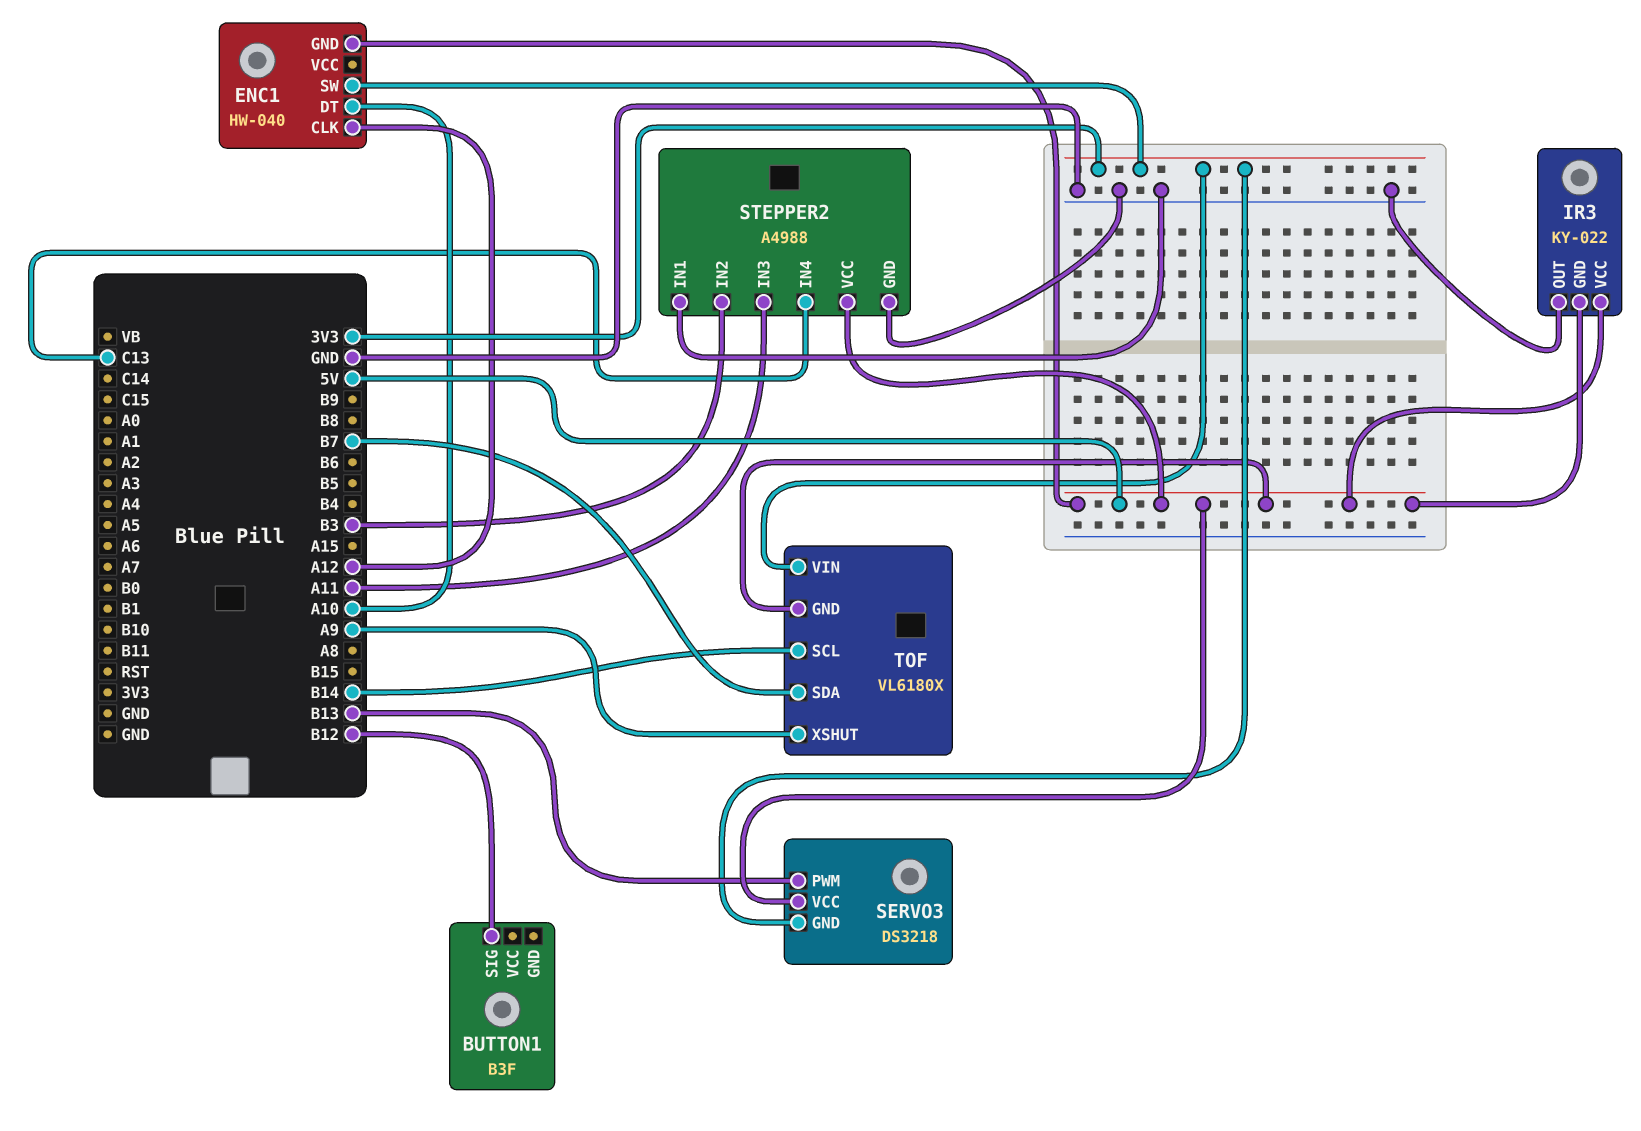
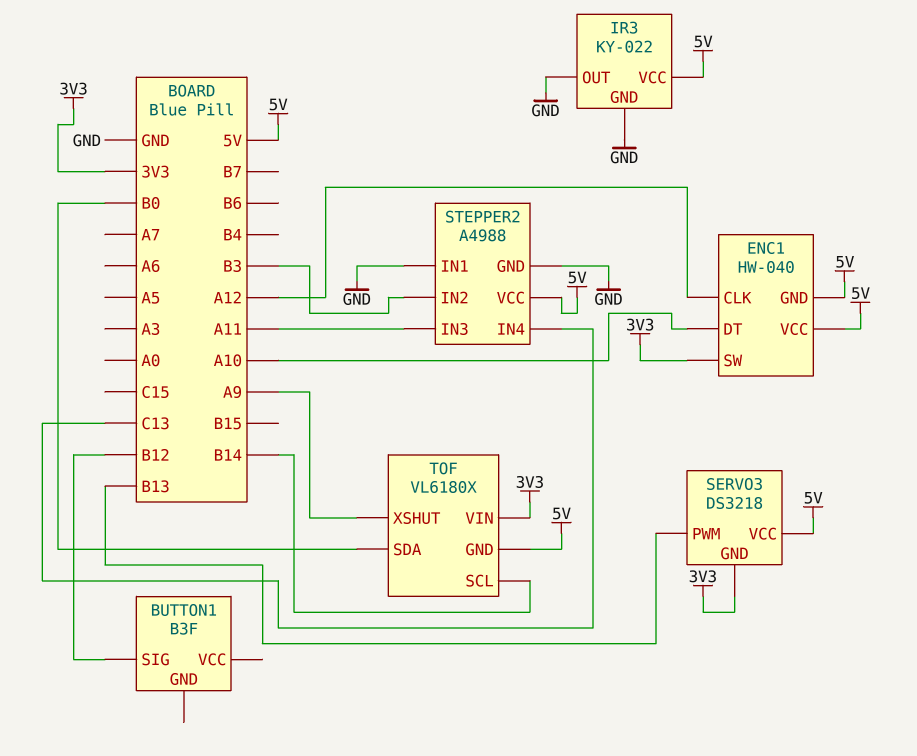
ENC1 pin VCC: none -> 5V
IR3 pin GND: 5V -> GND
TOF pin SDA: B7 -> B0

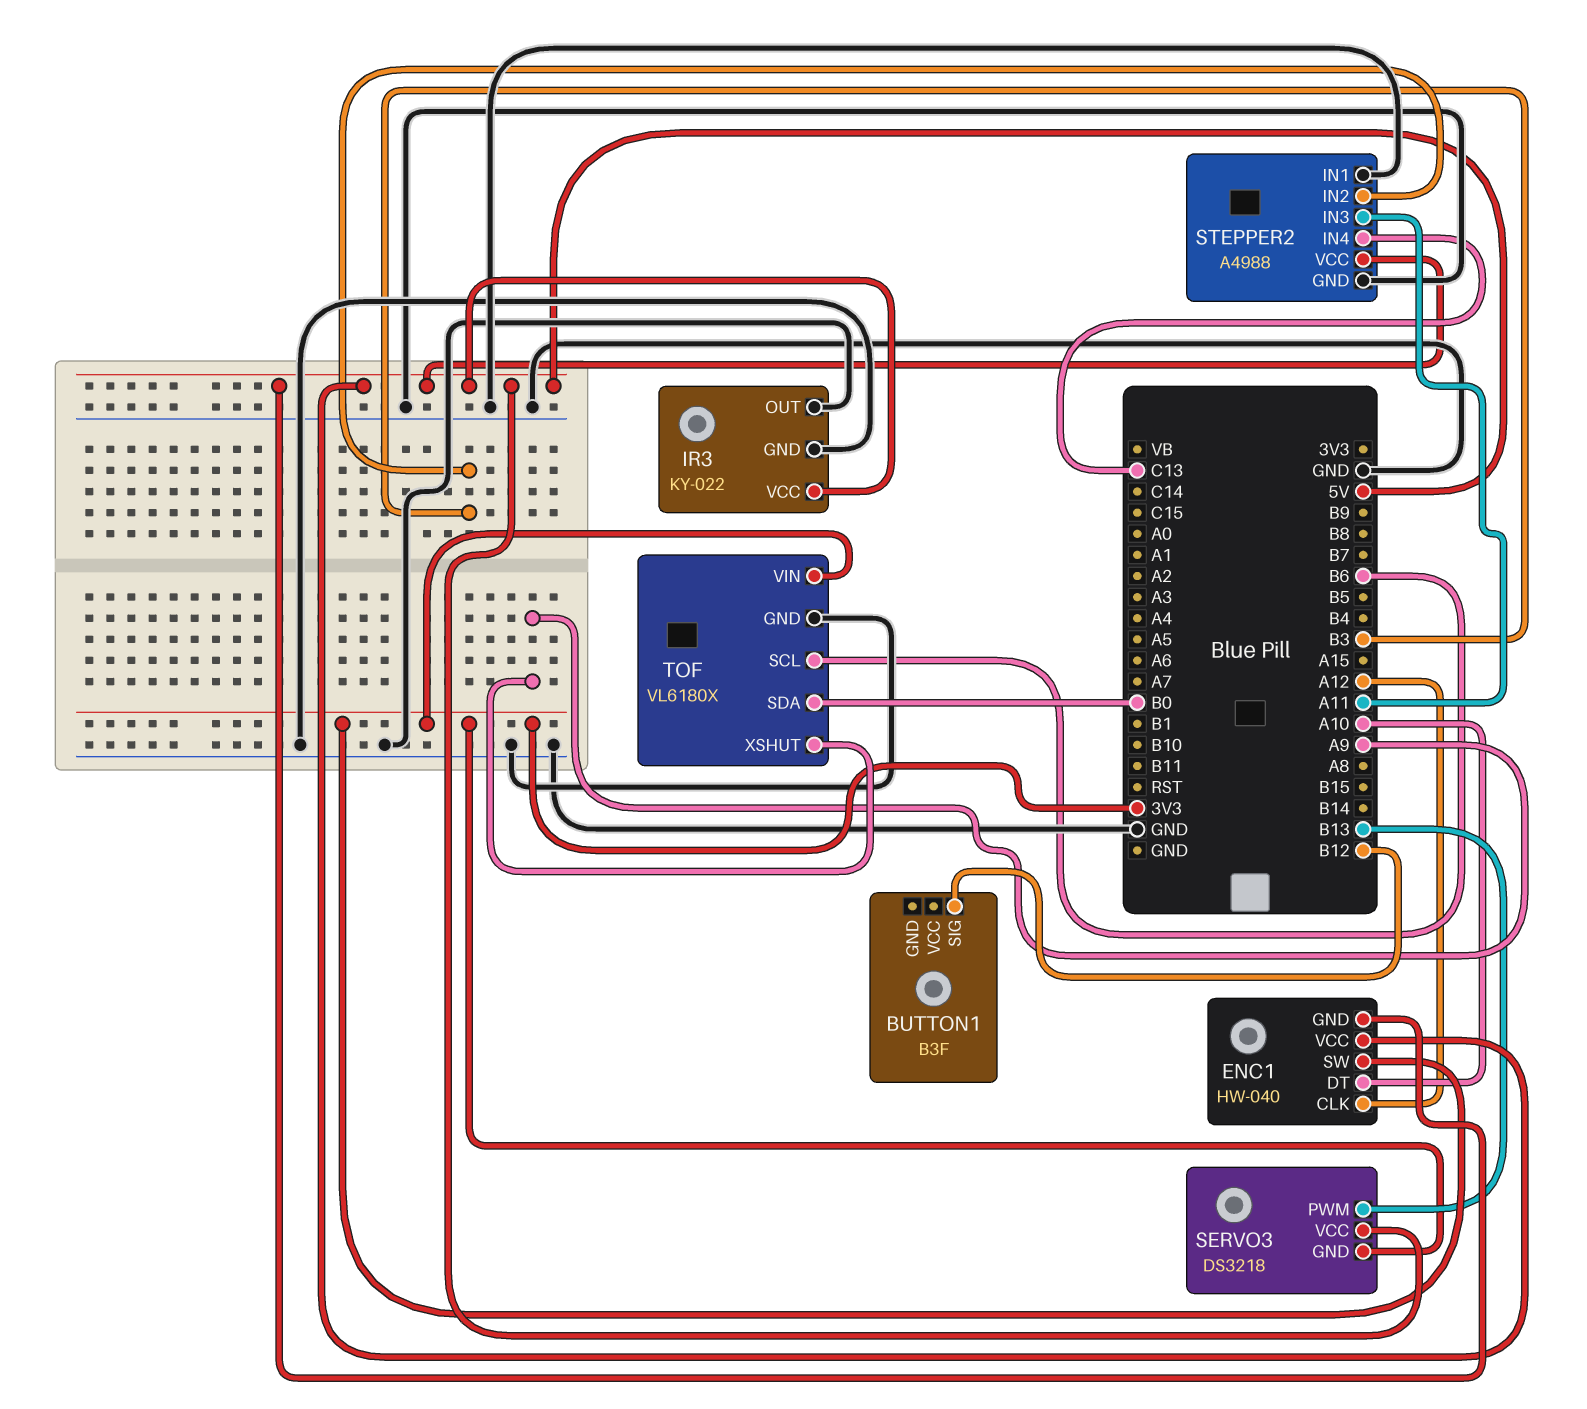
TOF pin GND: 5V -> GND
TOF pin SCL: B14 -> B6

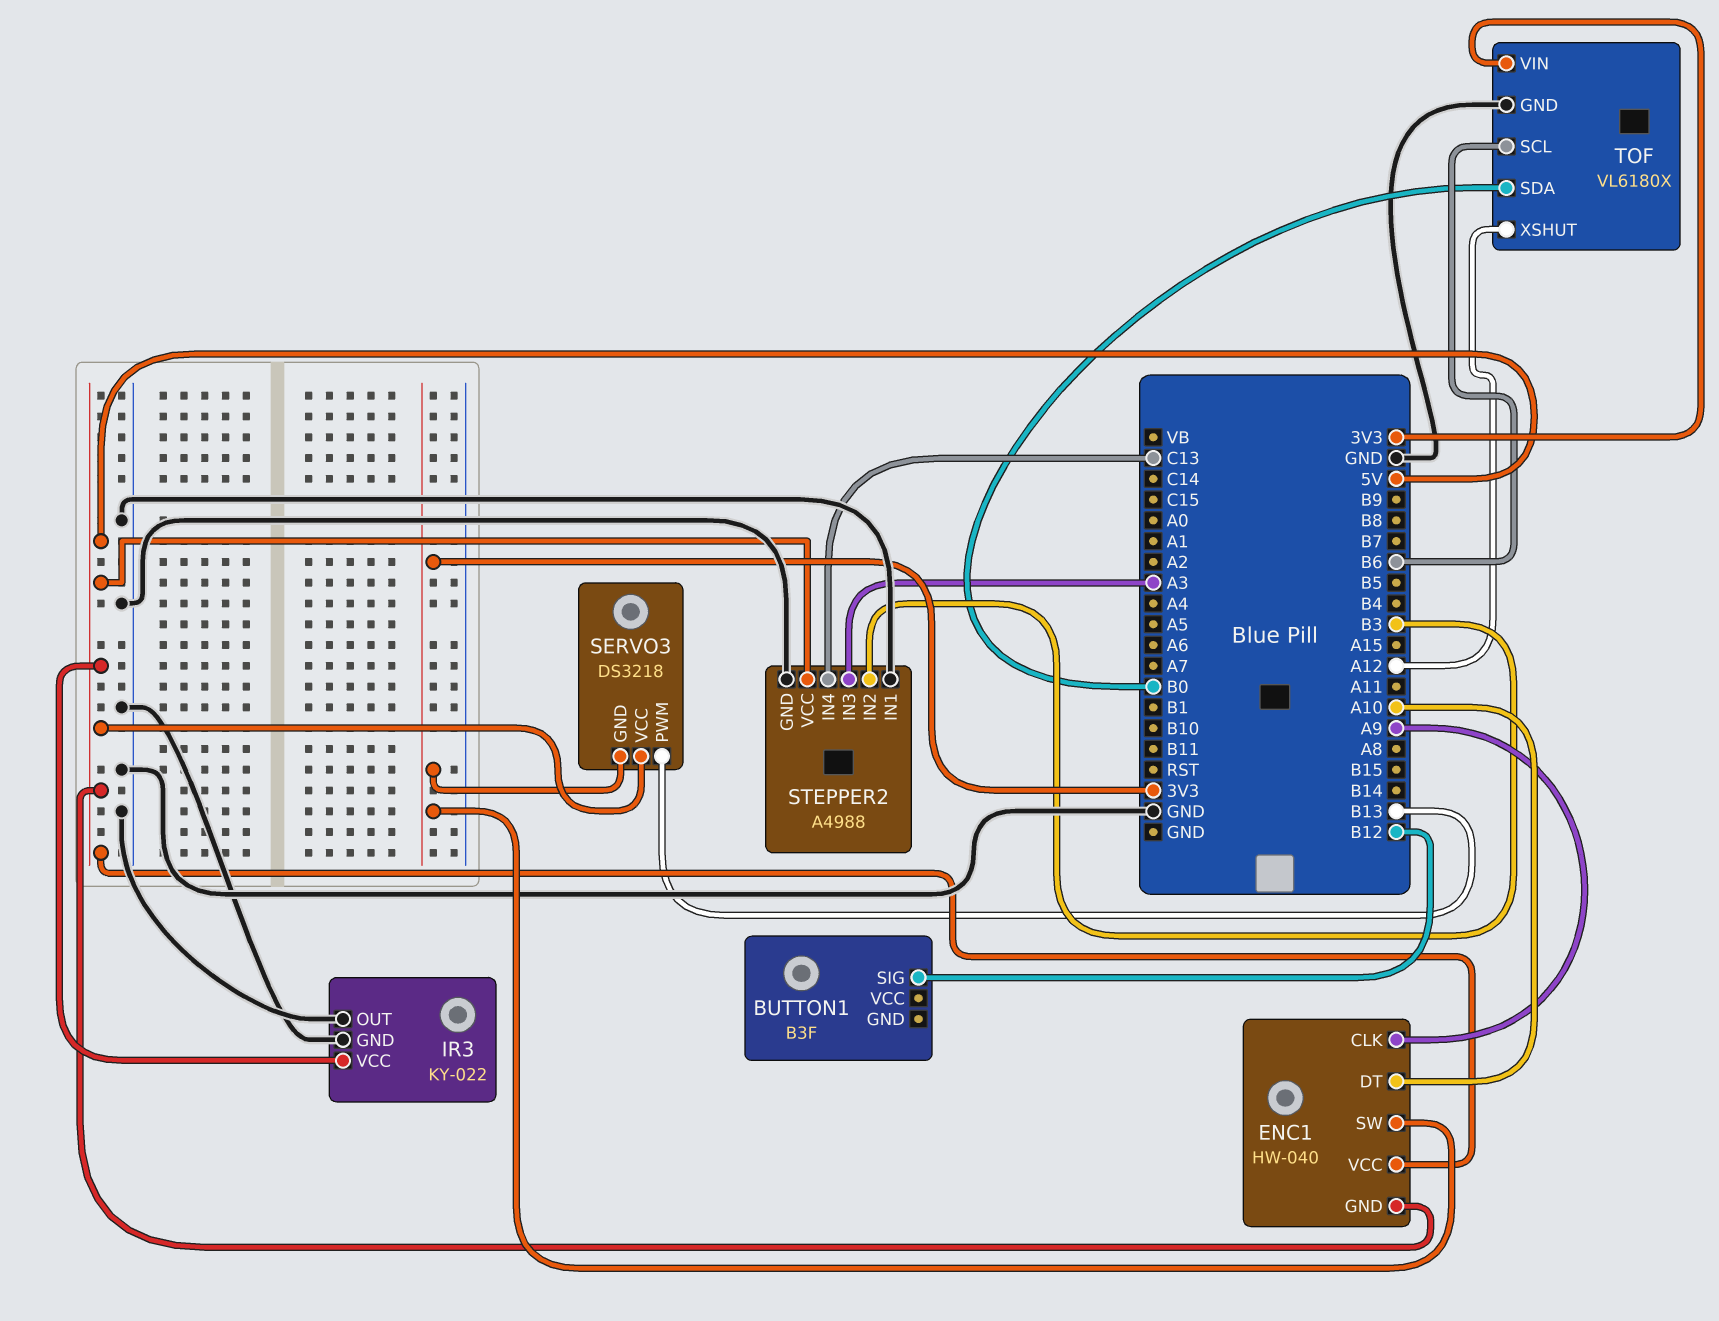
ENC1 pin CLK: A12 -> A9
STEPPER2 pin IN3: A11 -> A3
TOF pin XSHUT: A9 -> A12

